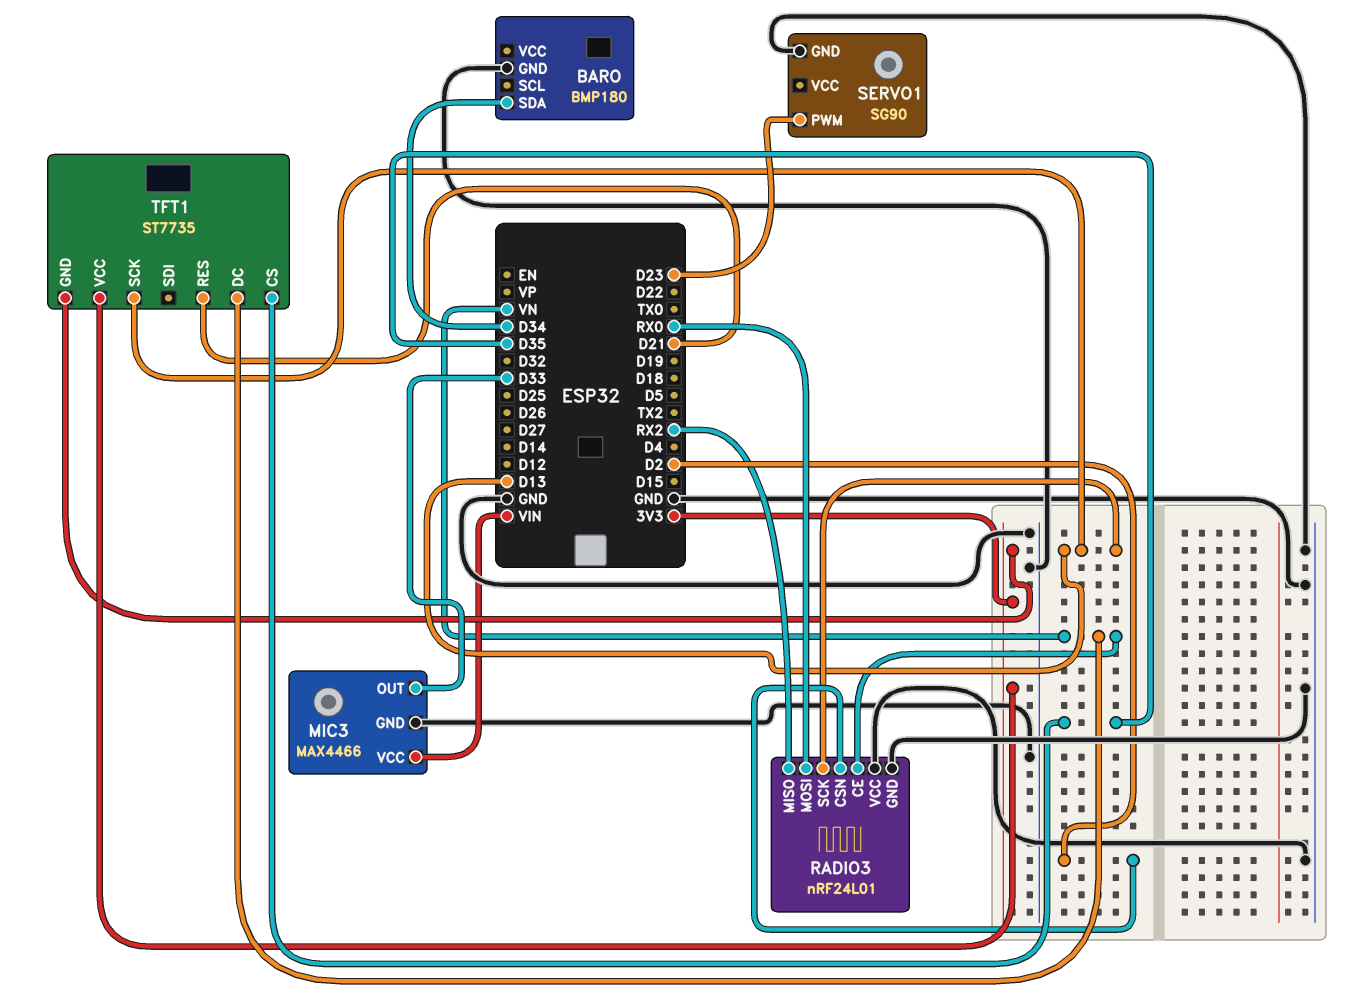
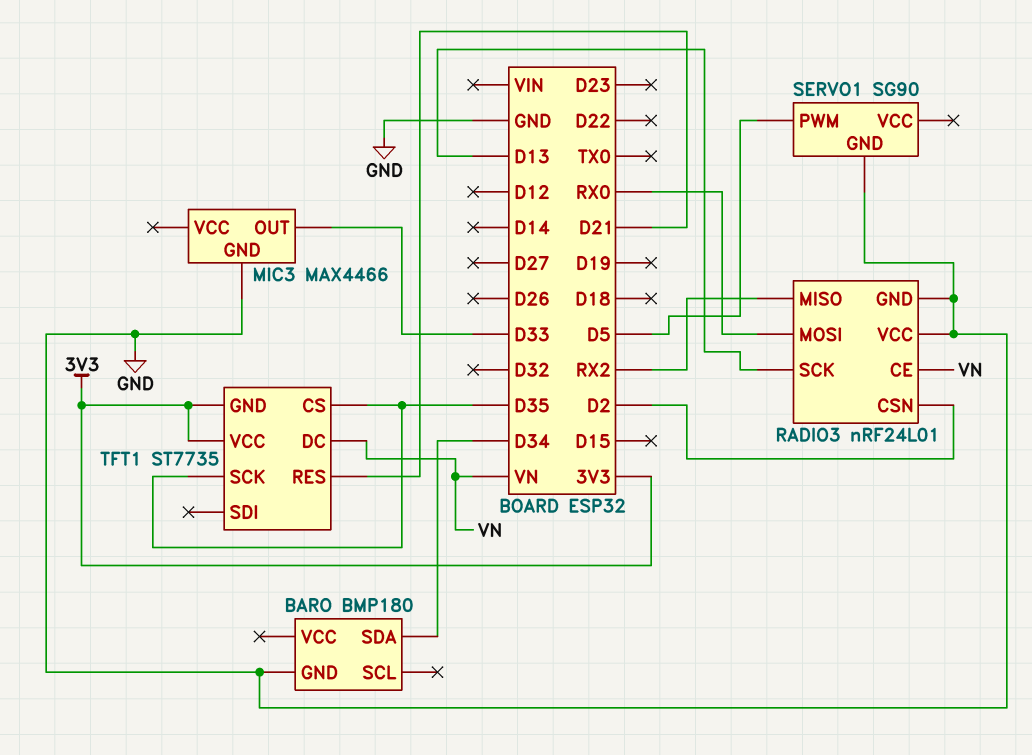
MIC3 pin VCC: VIN -> none
SERVO1 pin PWM: D23 -> D5
TFT1 pin SCK: D13 -> D35

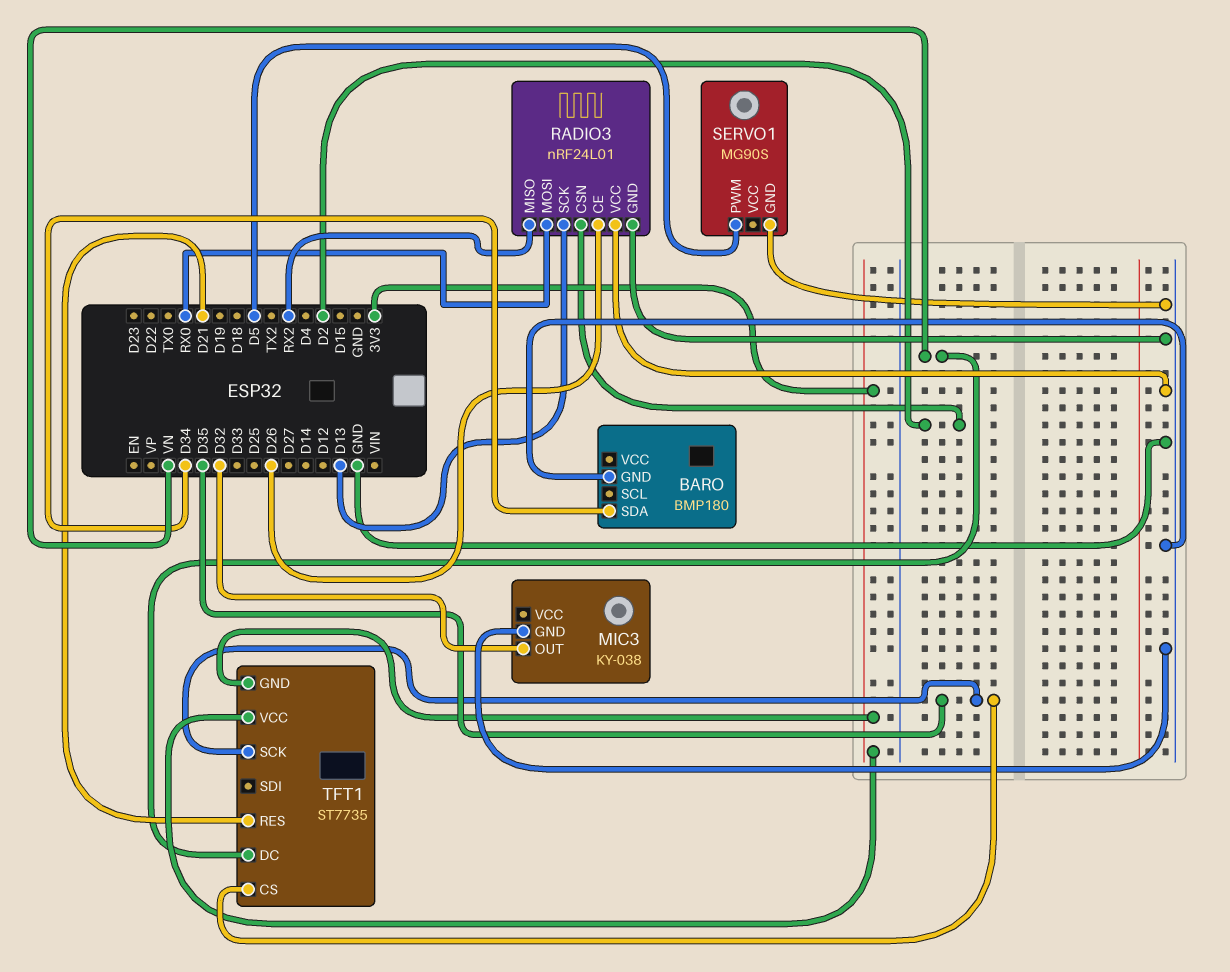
MIC3: MAX4466 -> KY-038
MIC3 pin OUT: D33 -> D32
RADIO3 pin CE: VN -> D26
SERVO1: SG90 -> MG90S

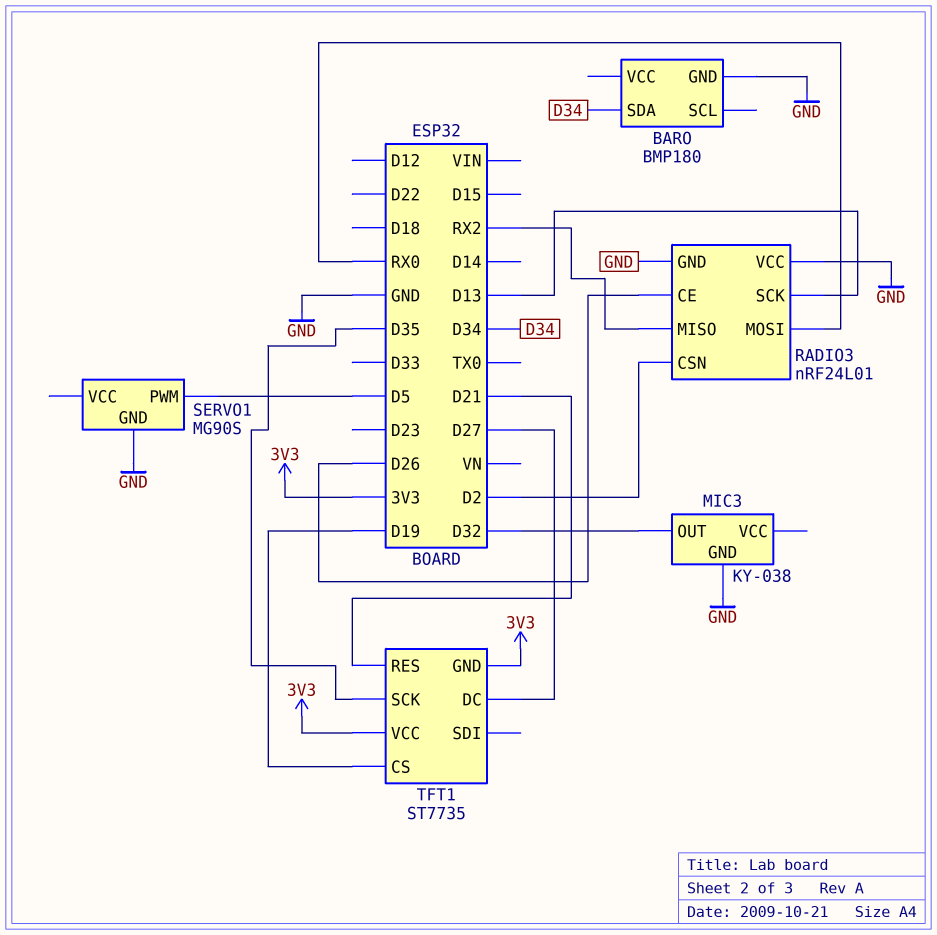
TFT1 pin CS: D35 -> D19
TFT1 pin DC: VN -> D27

